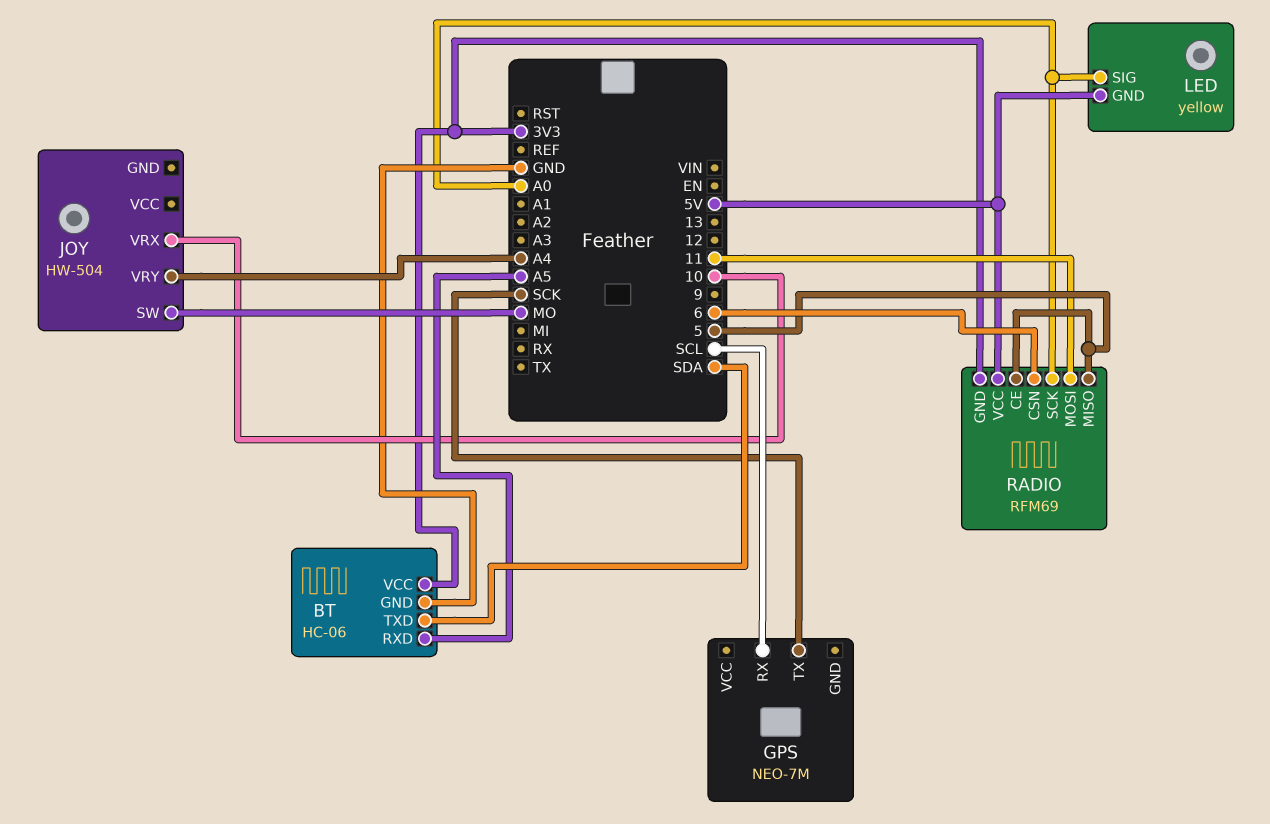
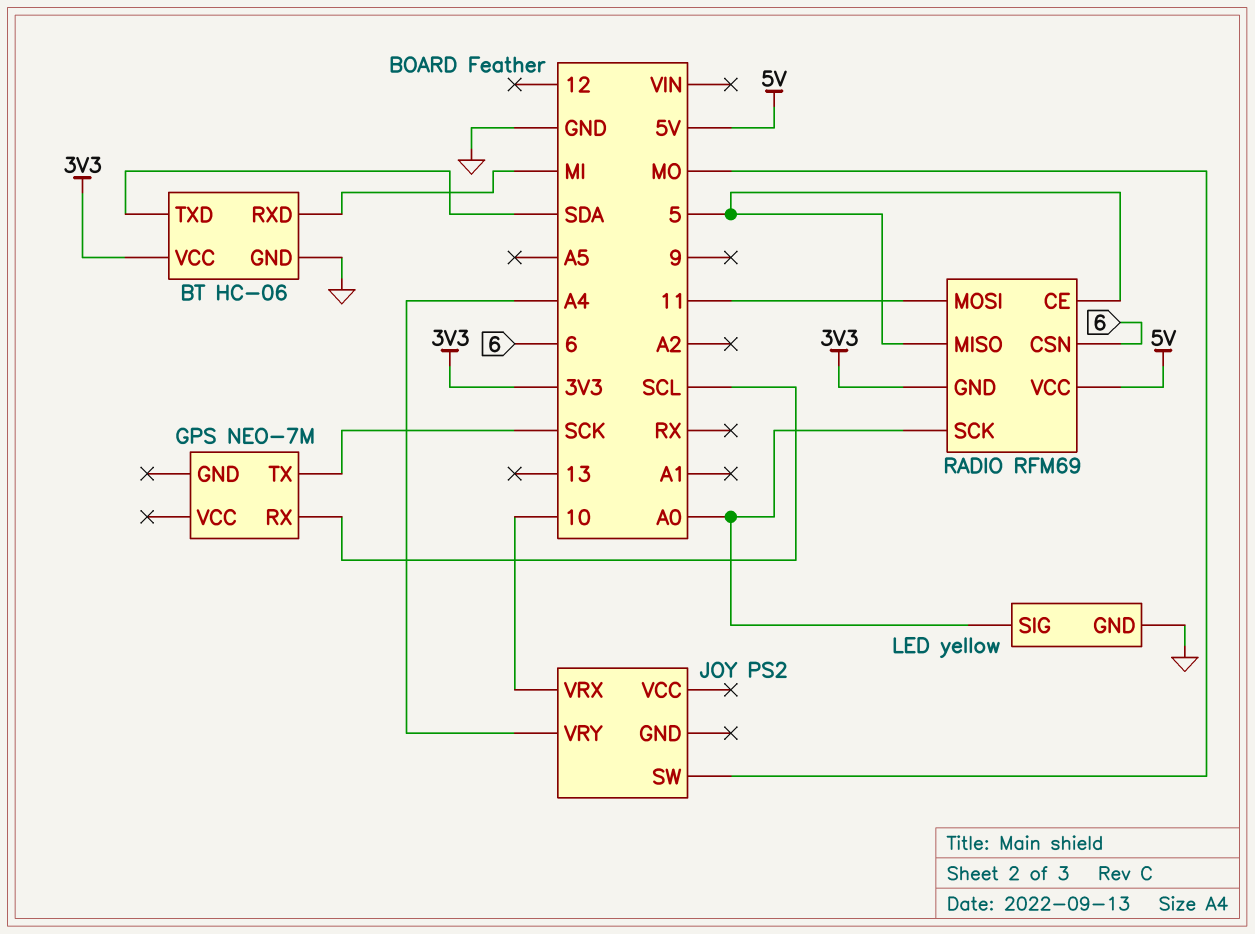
BT pin RXD: A5 -> MI
JOY: HW-504 -> PS2
LED pin GND: 5V -> GND

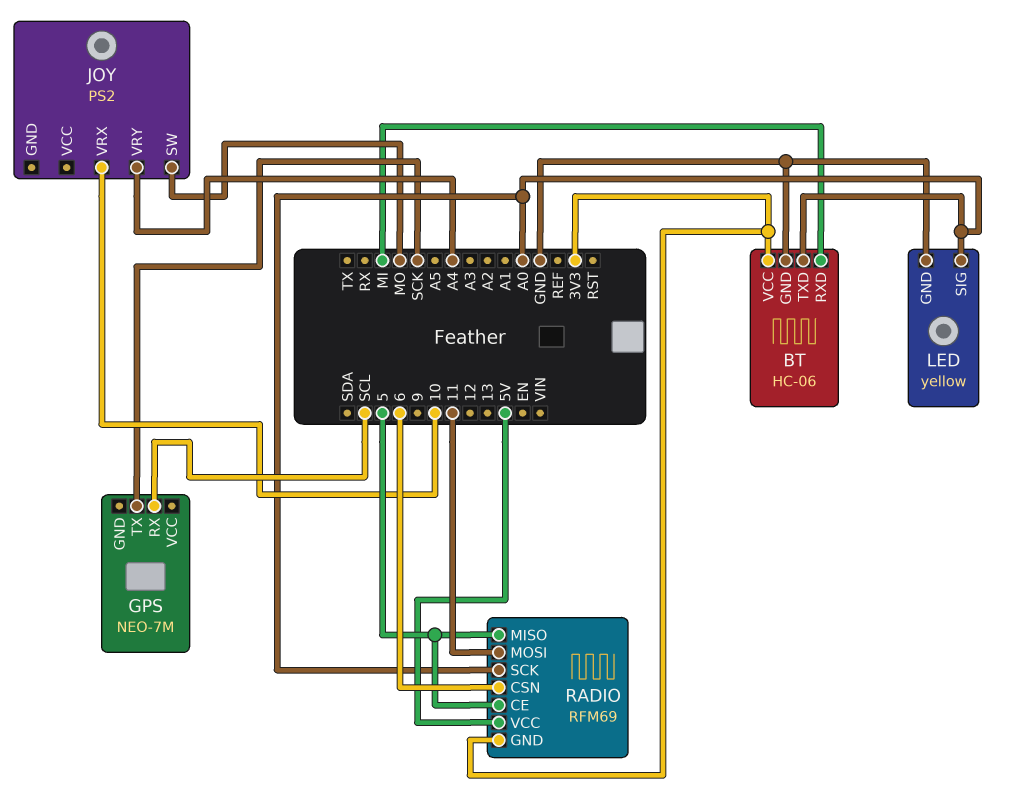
BT pin TXD: SDA -> A0

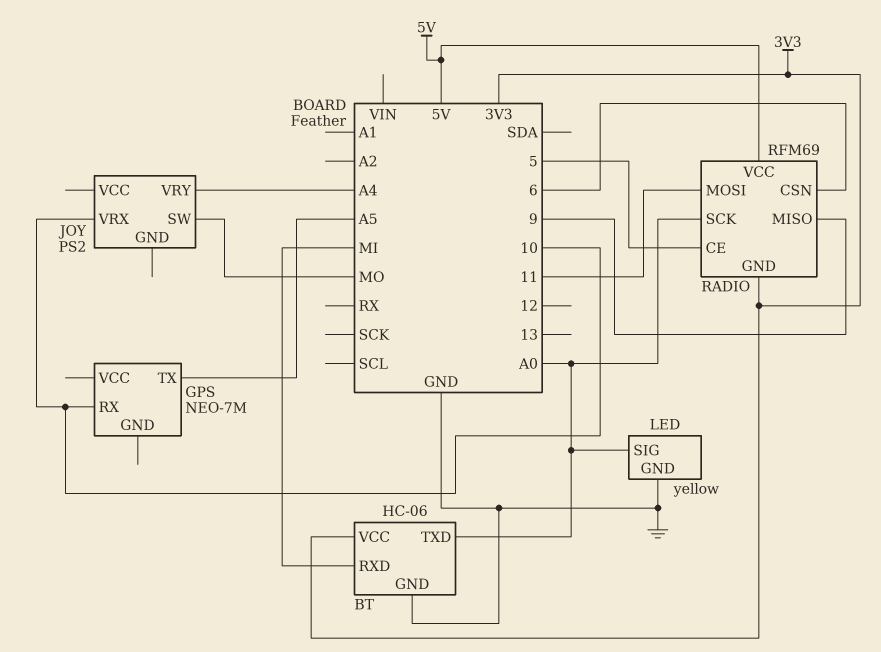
GPS pin RX: SCL -> 10
GPS pin TX: SCK -> A5
RADIO pin MISO: 5 -> 9

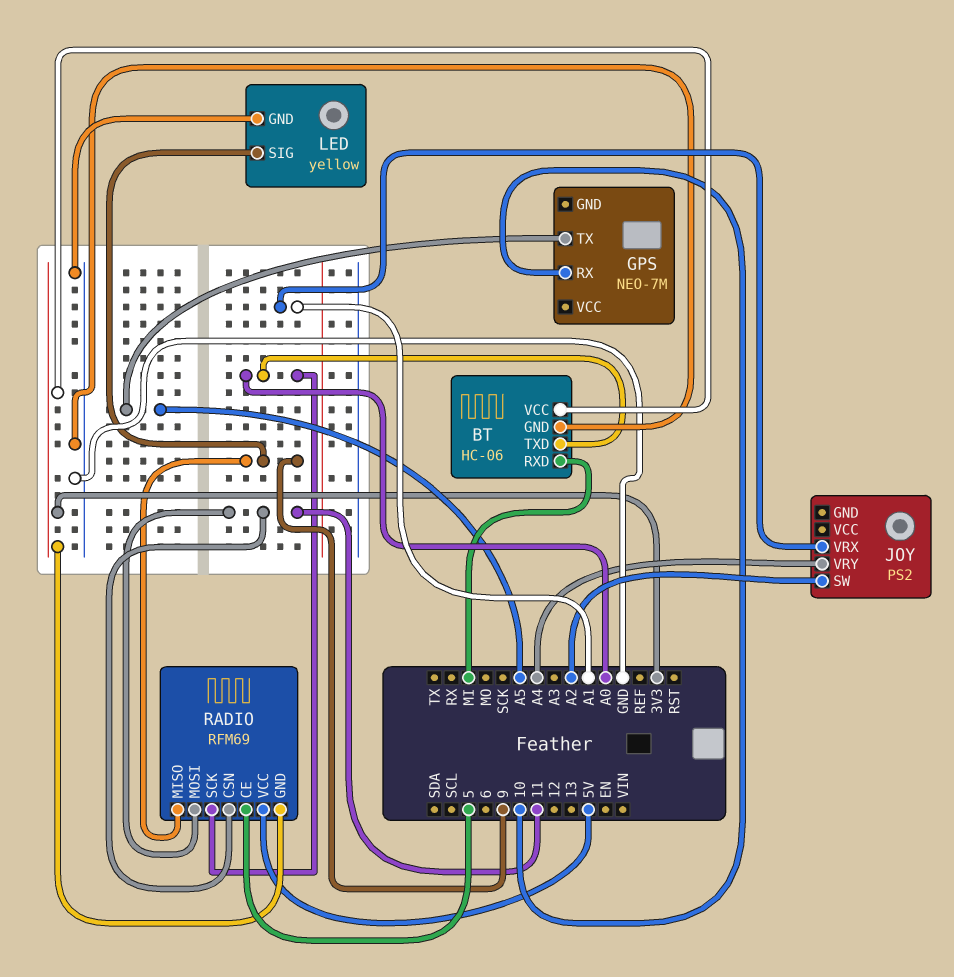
JOY pin SW: MO -> A2
JOY pin VRX: 10 -> A1
LED pin SIG: A0 -> 9
RADIO pin CSN: 6 -> 11

